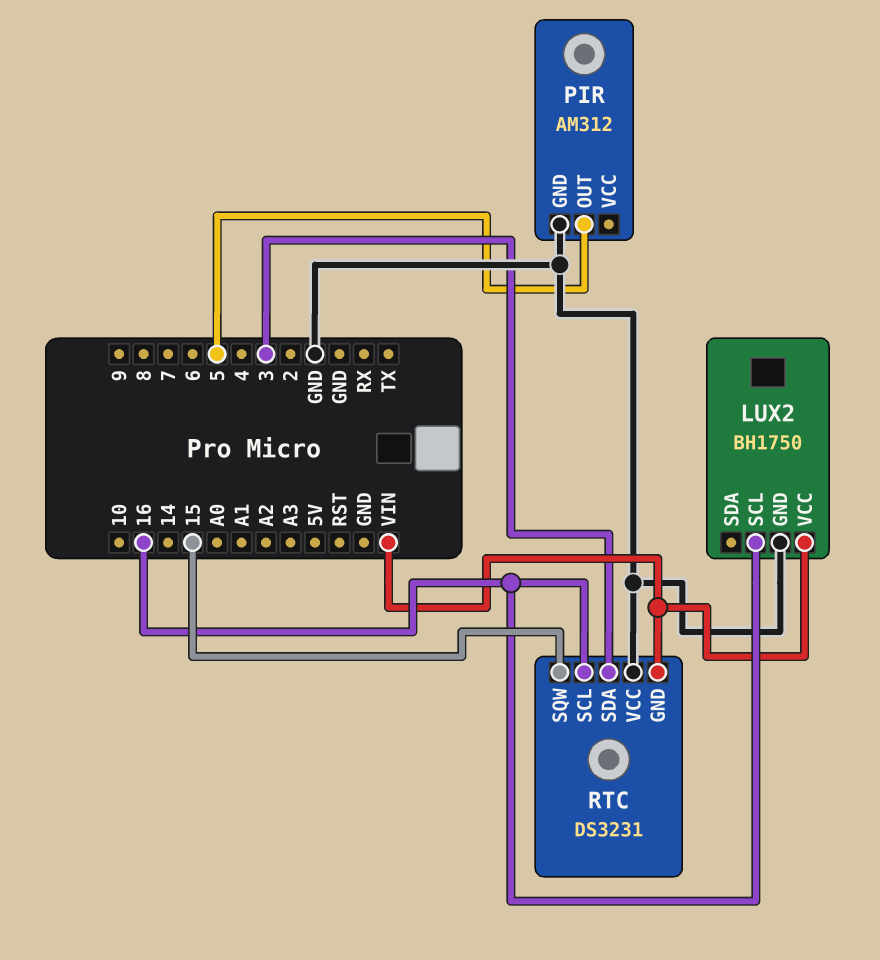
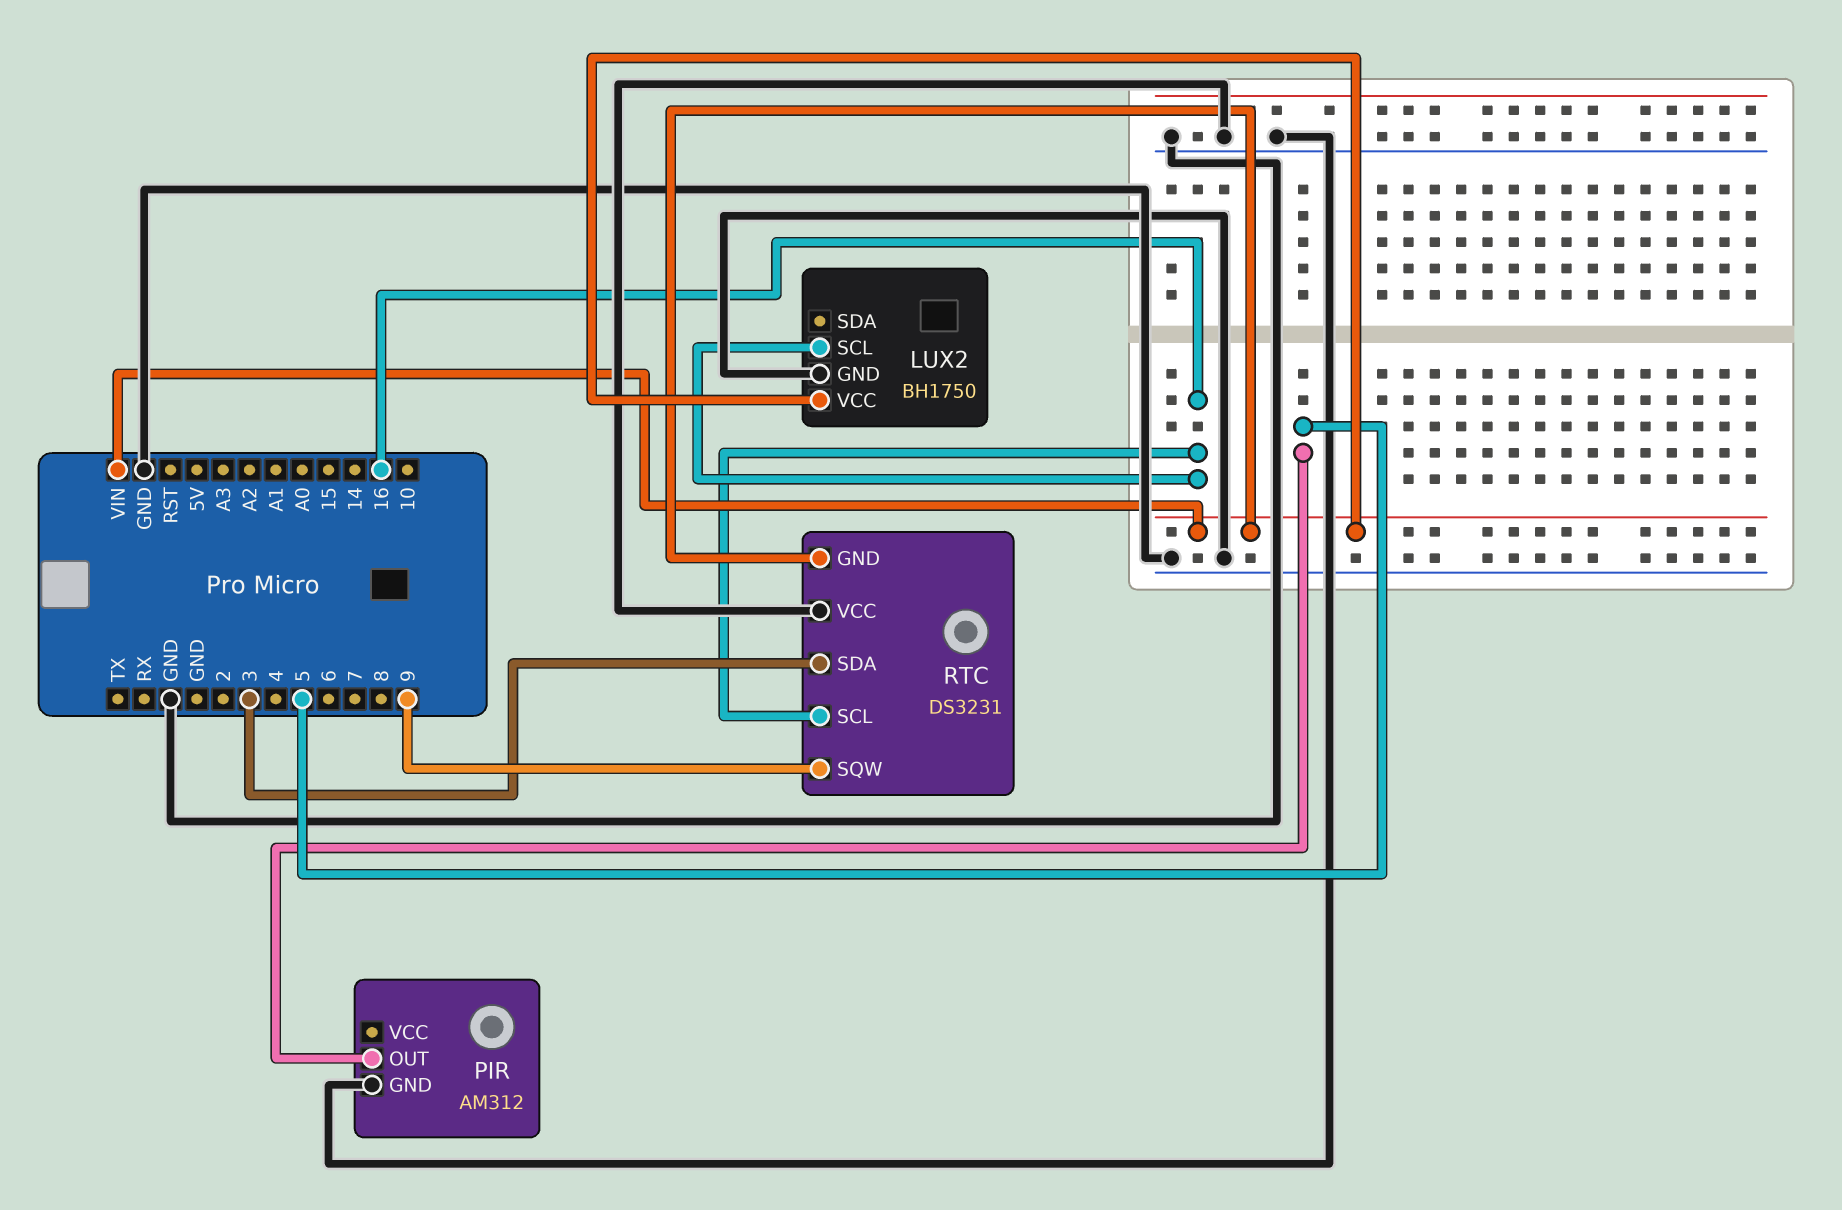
RTC pin SQW: 15 -> 9

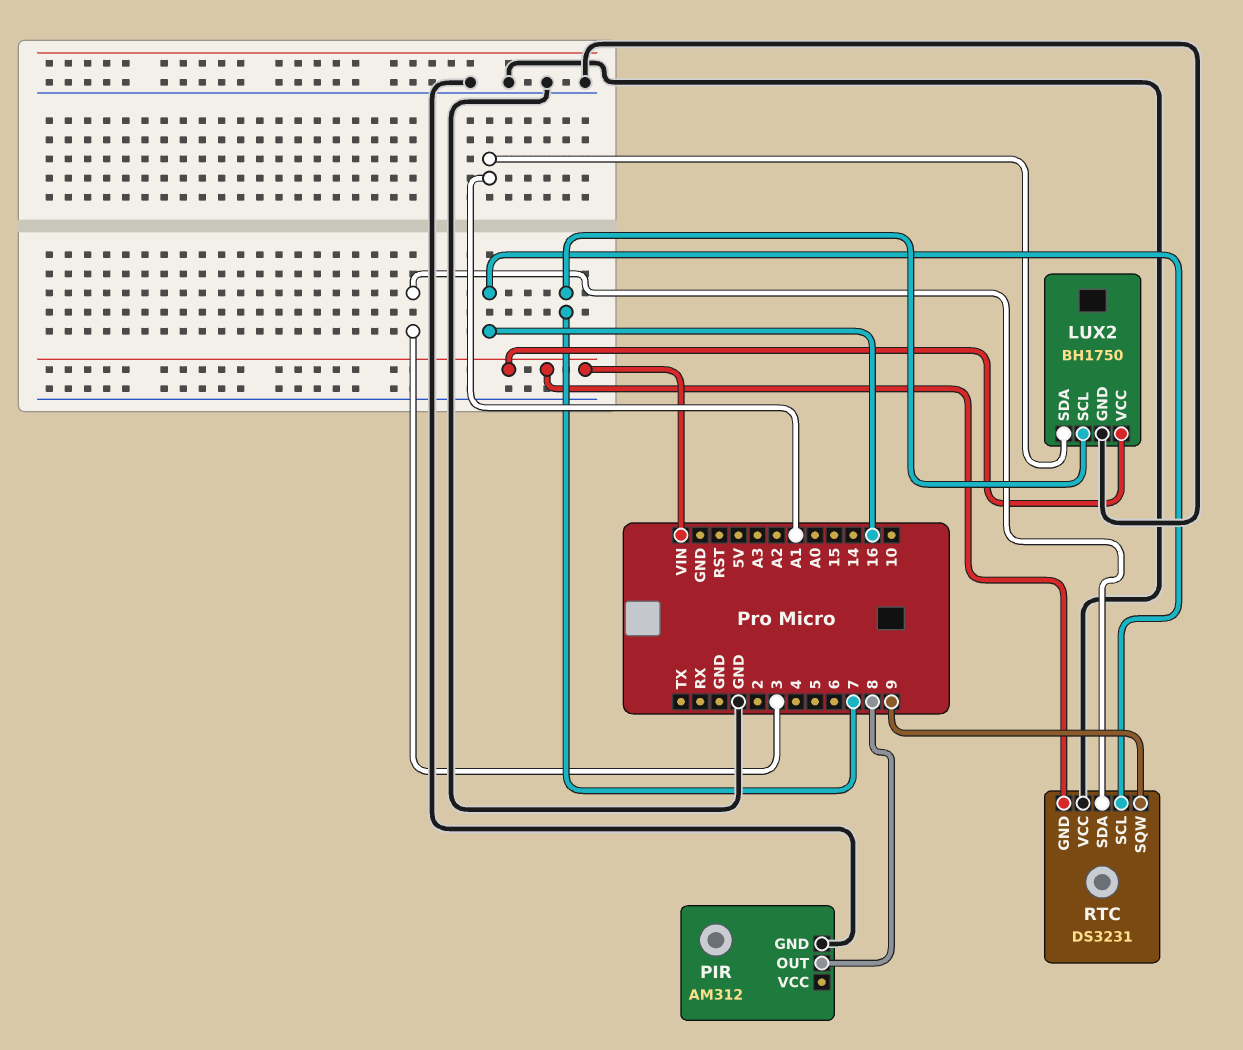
LUX2 pin SCL: 16 -> 7
LUX2 pin SDA: none -> A1
PIR pin OUT: 5 -> 8

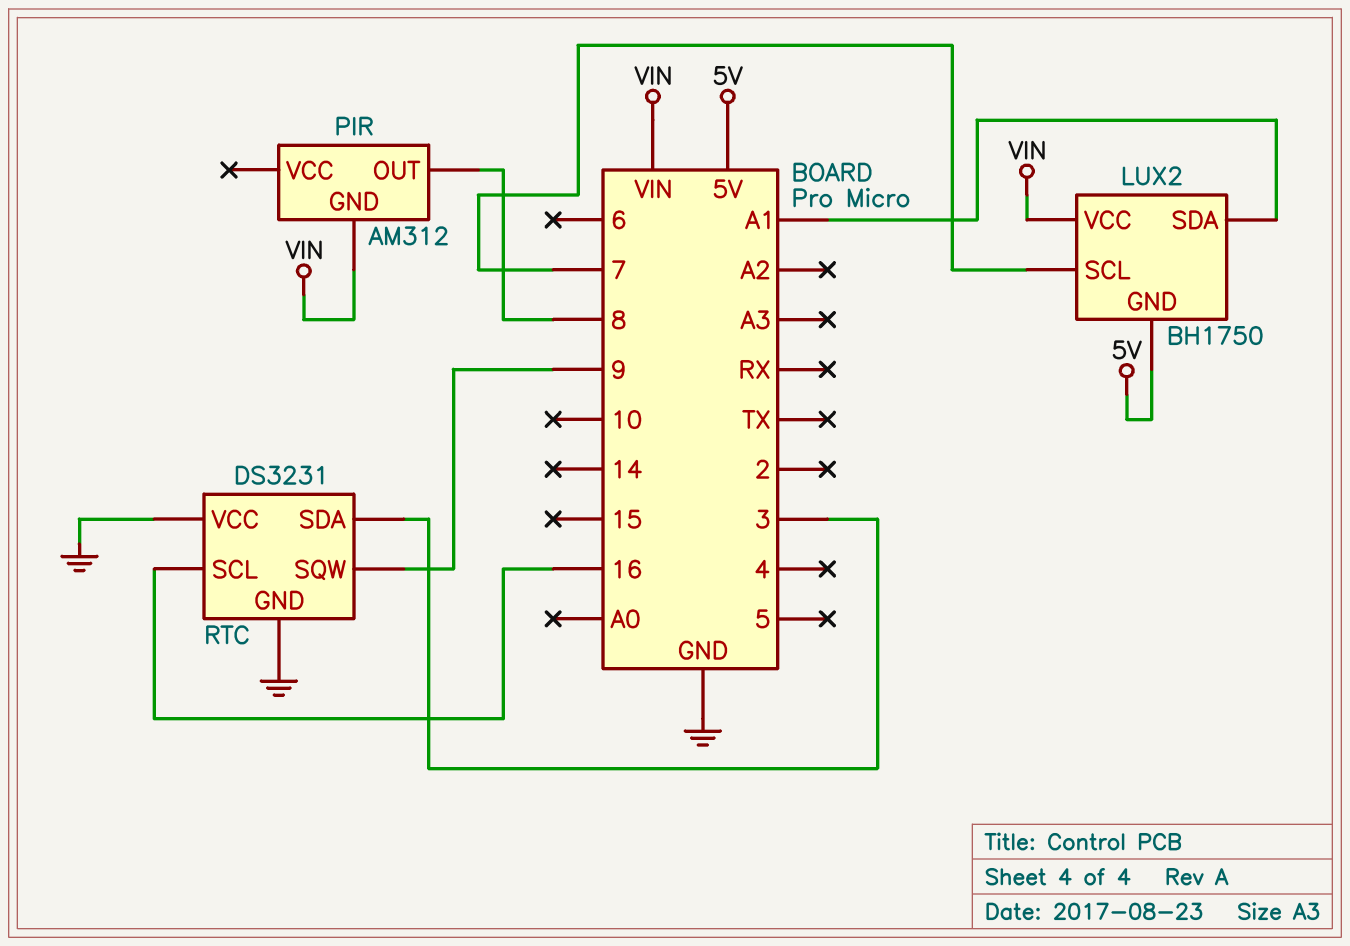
LUX2 pin GND: GND -> 5V
PIR pin GND: GND -> VIN
RTC pin GND: VIN -> GND

